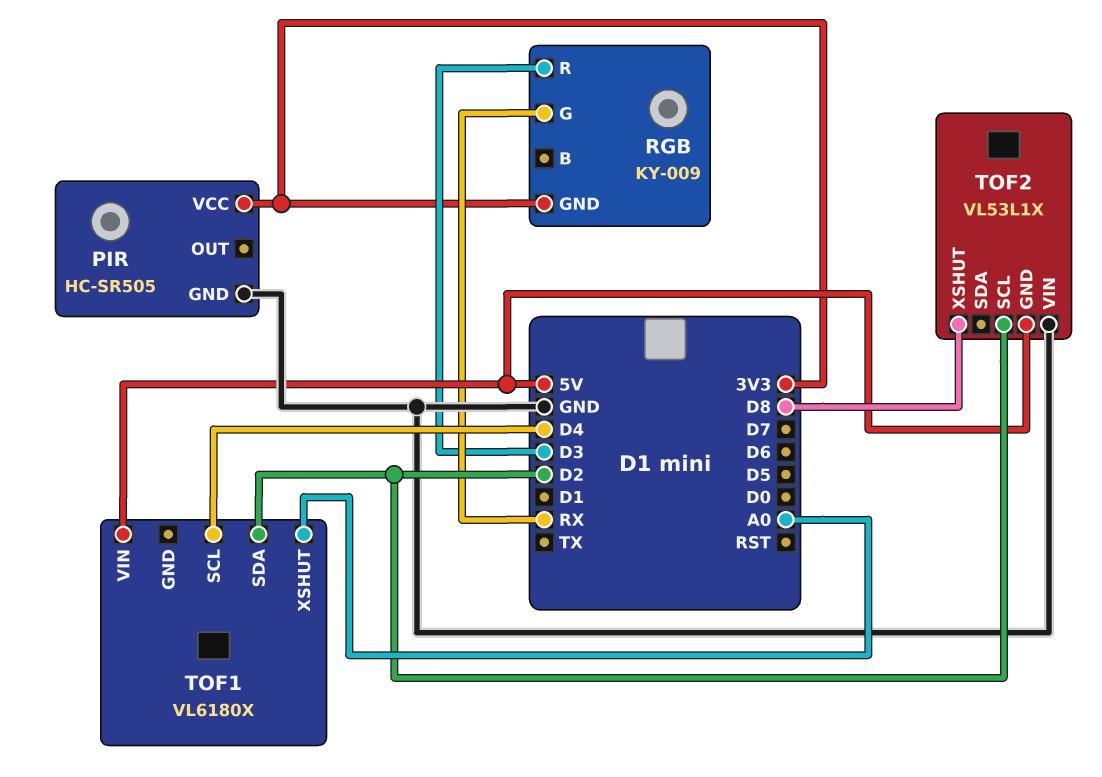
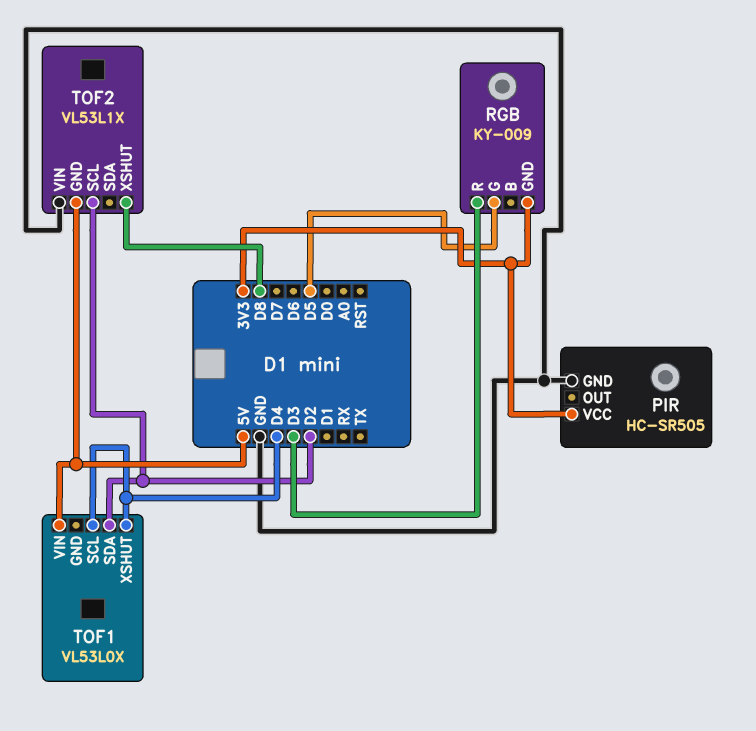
RGB pin G: RX -> D5
TOF1: VL6180X -> VL53L0X
TOF1 pin XSHUT: A0 -> D4

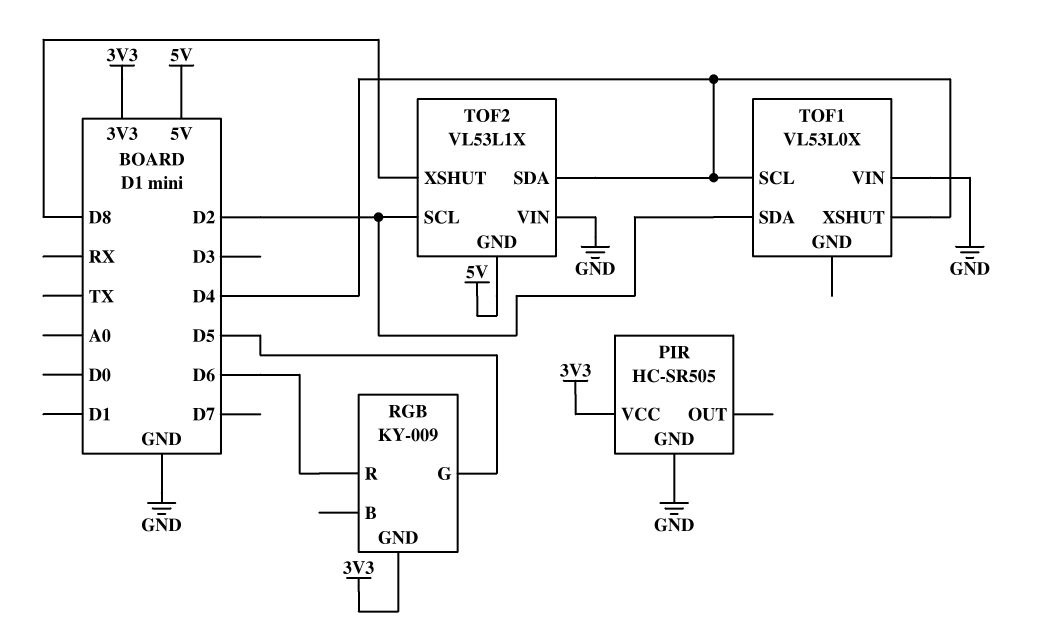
RGB pin R: D3 -> D6
TOF1 pin VIN: 5V -> GND
TOF2 pin SDA: none -> D4

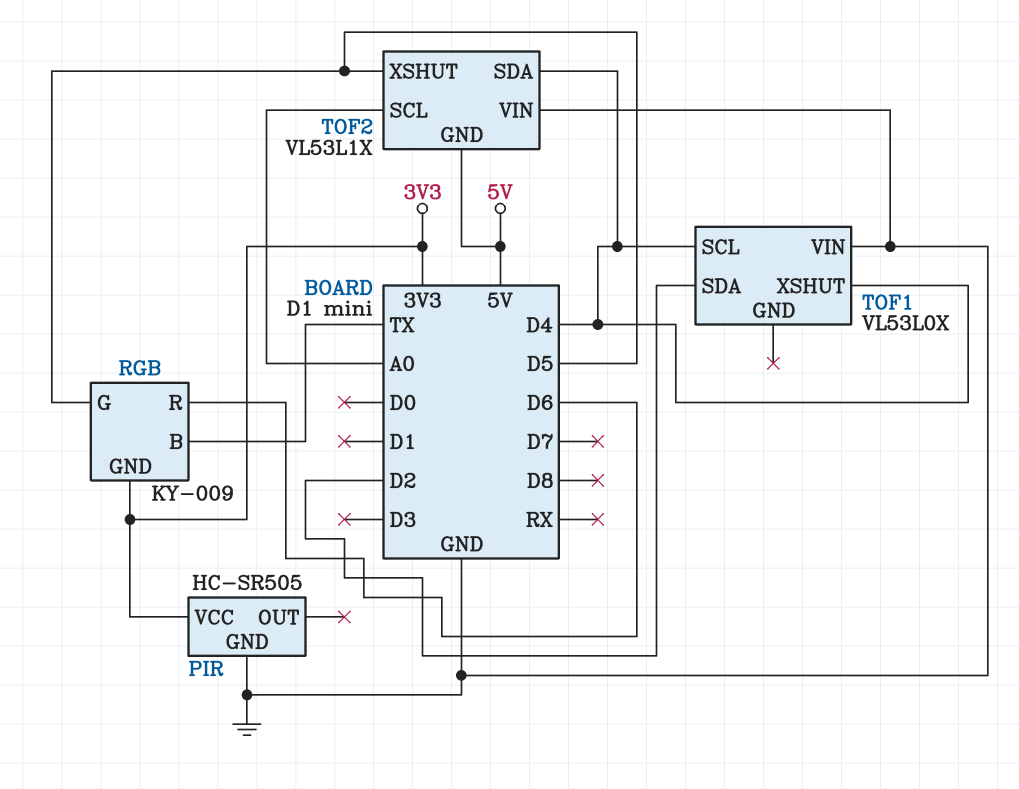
RGB pin B: none -> TX
TOF2 pin SCL: D2 -> A0
TOF2 pin XSHUT: D8 -> D5

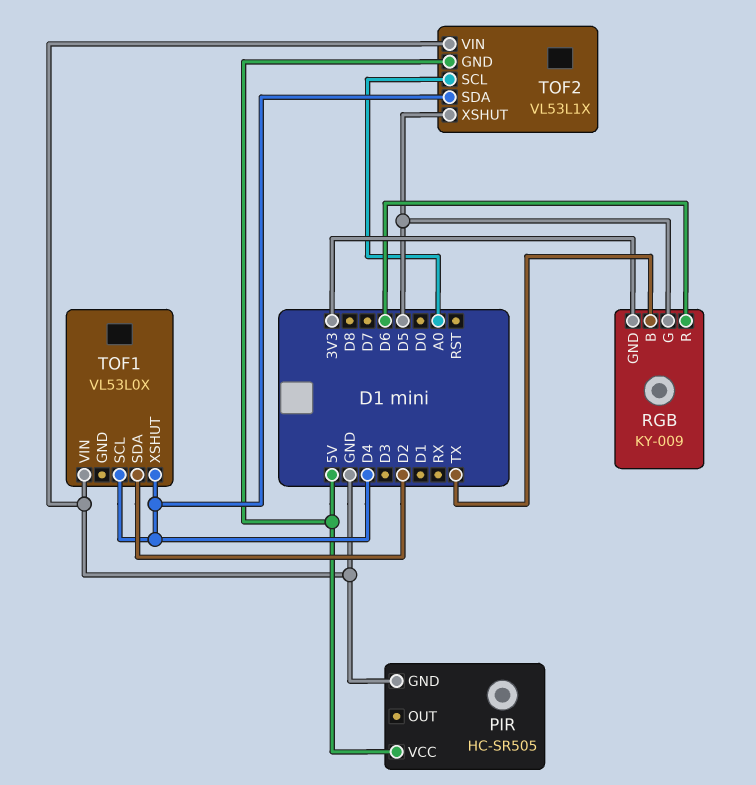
PIR pin VCC: 3V3 -> 5V

